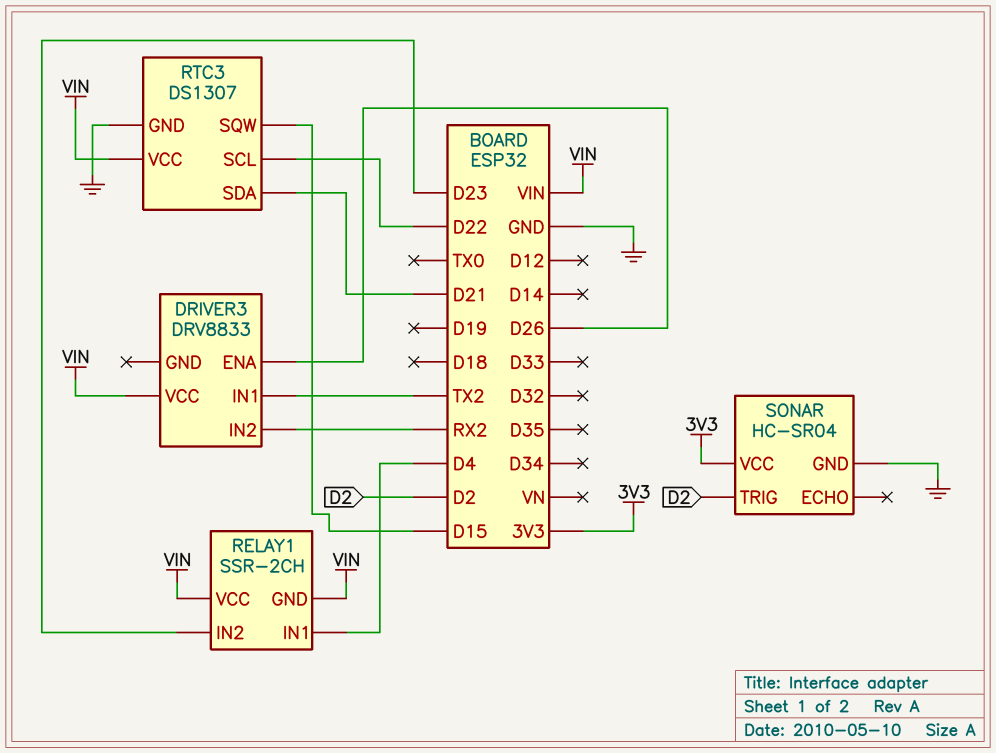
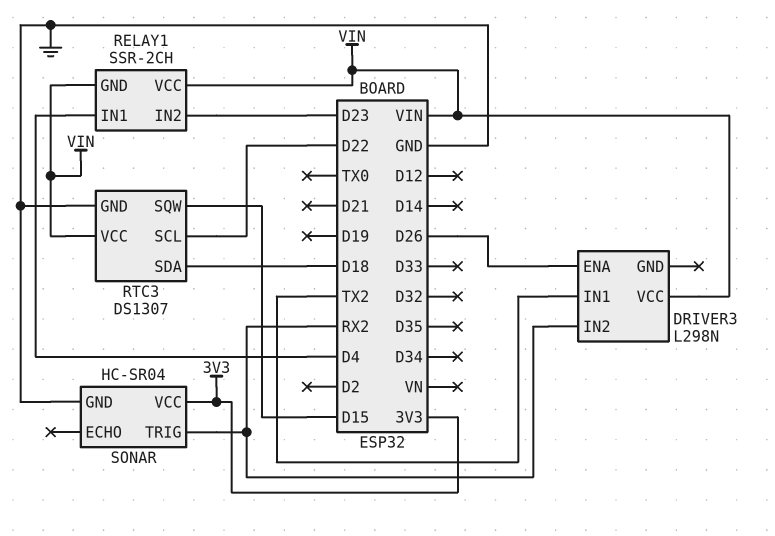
DRIVER3: DRV8833 -> L298N
RTC3 pin SDA: D21 -> D18
SONAR pin TRIG: D2 -> RX2

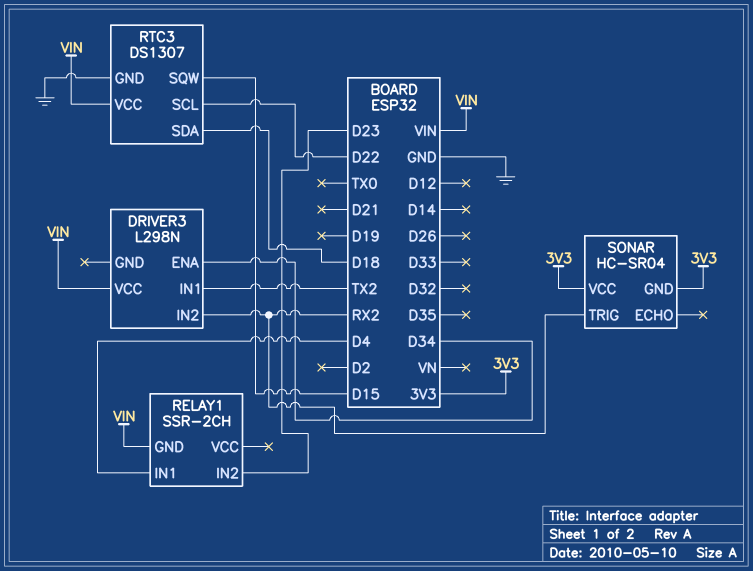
DRIVER3 pin ENA: D26 -> D34
RELAY1 pin VCC: VIN -> none
SONAR pin GND: GND -> 3V3

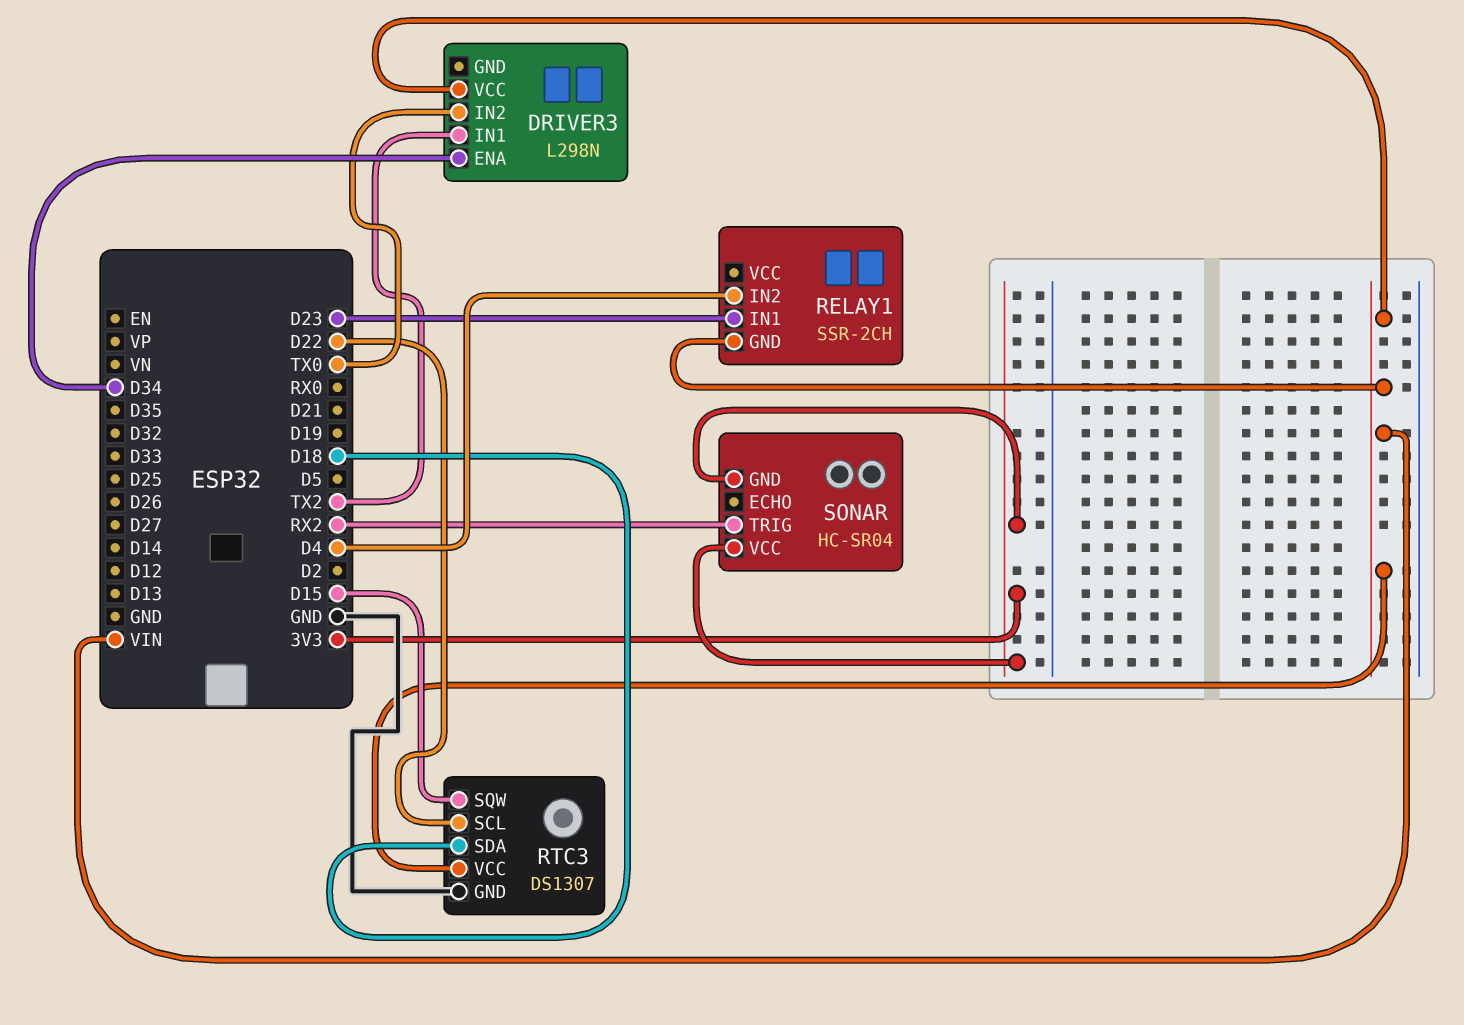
DRIVER3 pin IN2: RX2 -> TX0
RELAY1 pin IN1: D4 -> D23
RELAY1 pin IN2: D23 -> D4

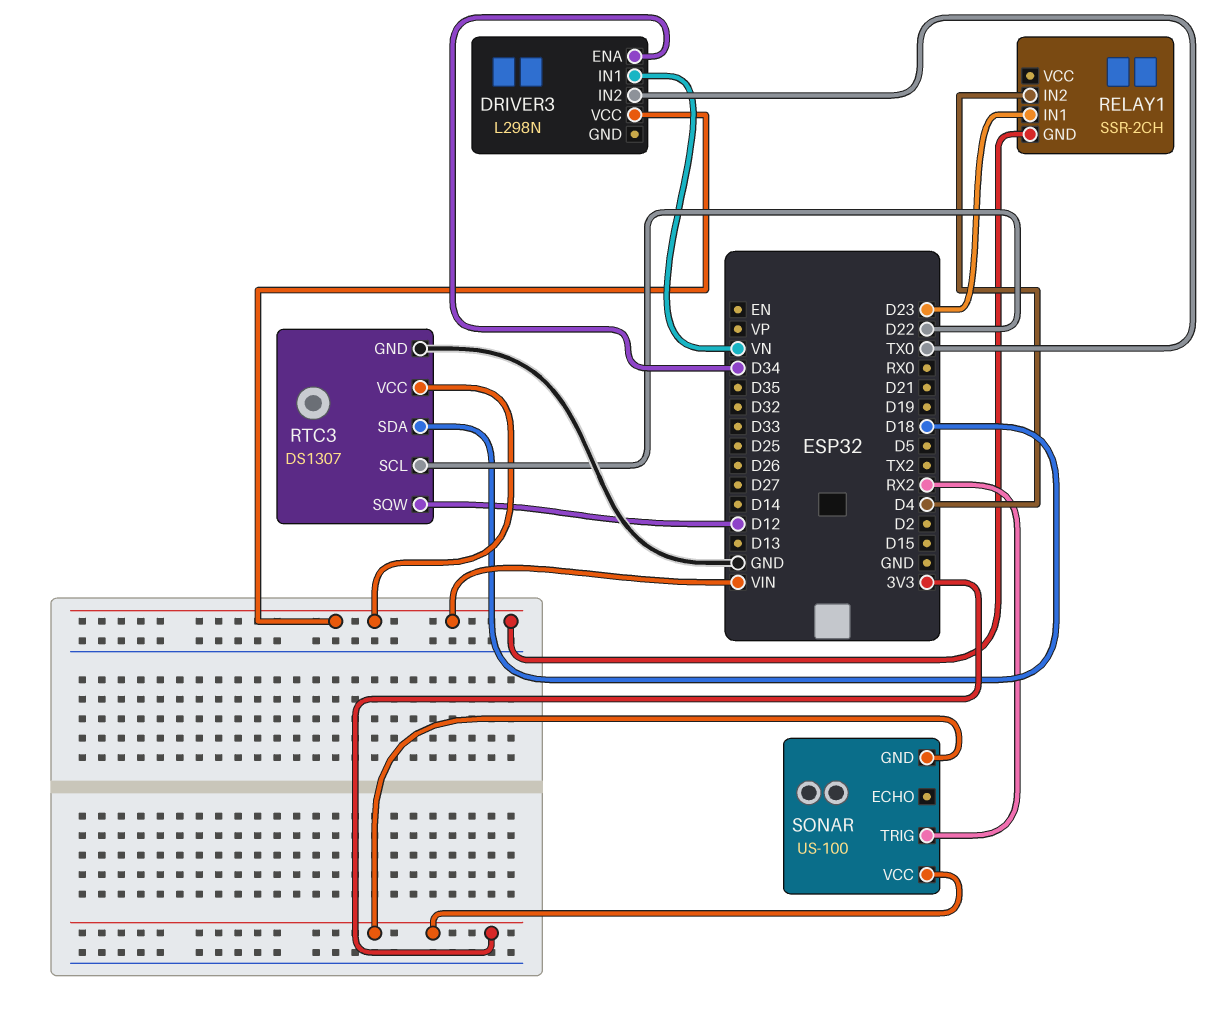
DRIVER3 pin IN1: TX2 -> VN
RTC3 pin SQW: D15 -> D12
SONAR: HC-SR04 -> US-100

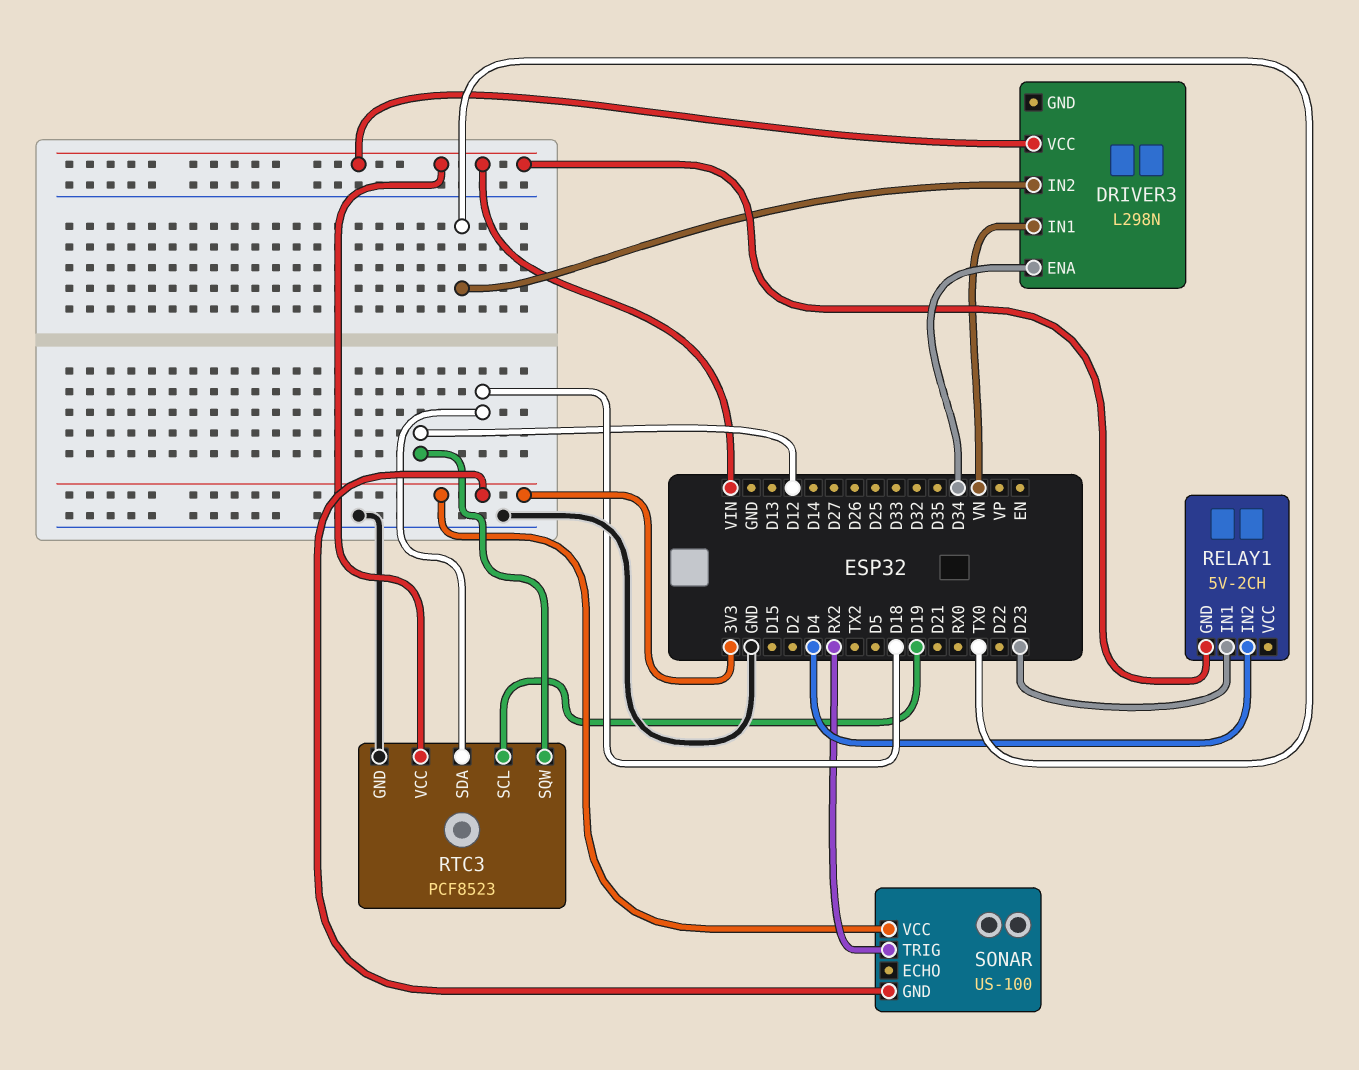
RELAY1: SSR-2CH -> 5V-2CH
RTC3: DS1307 -> PCF8523
RTC3 pin SCL: D22 -> D19

